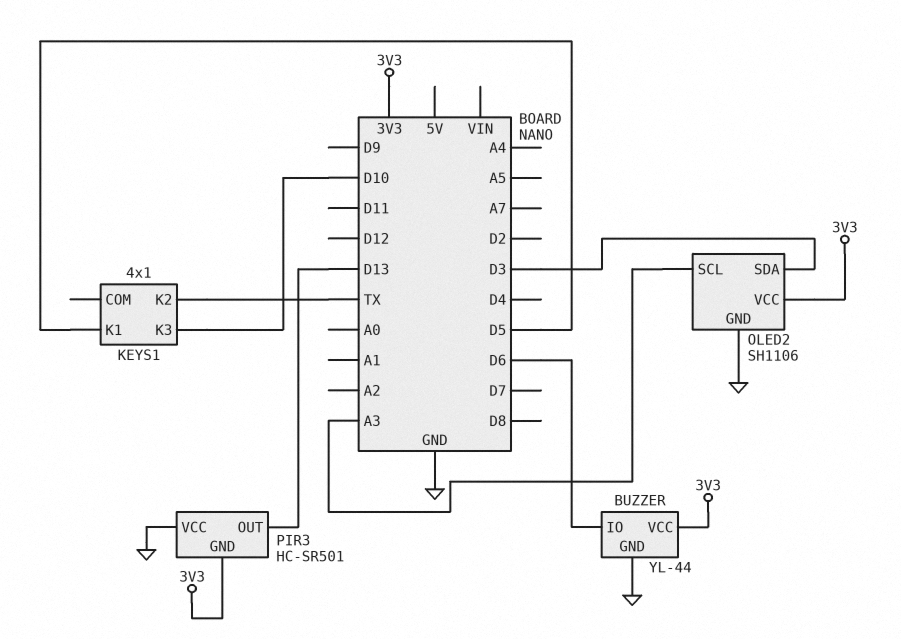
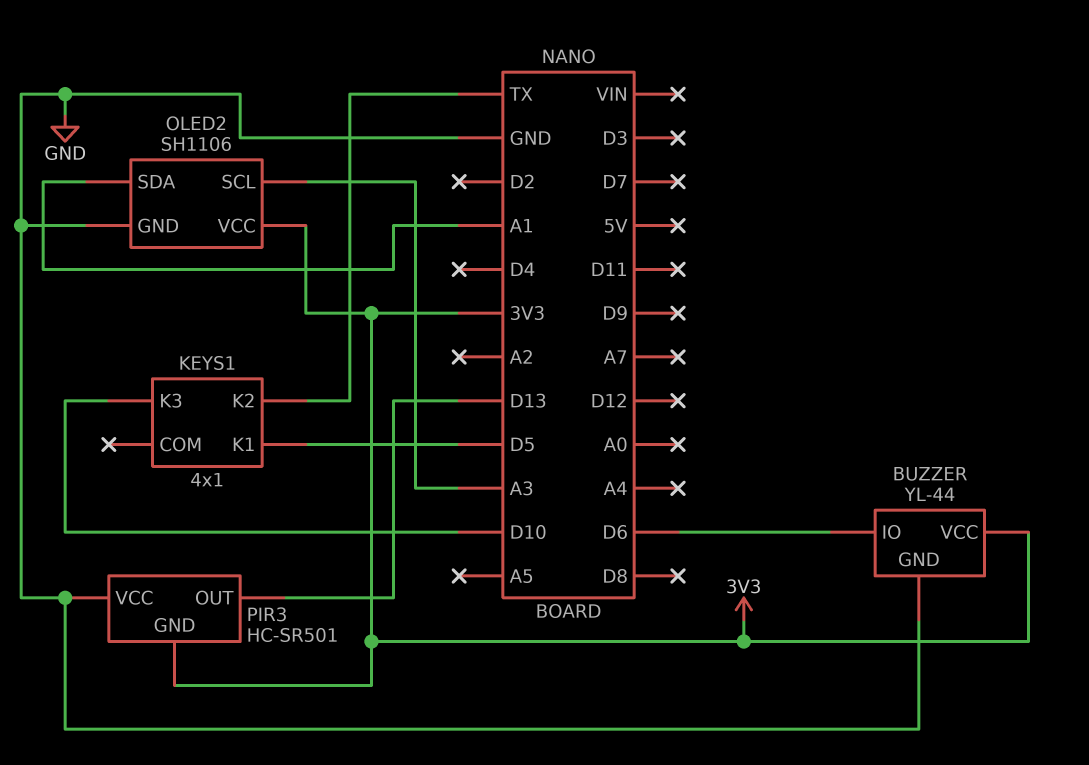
OLED2 pin SDA: D3 -> A1

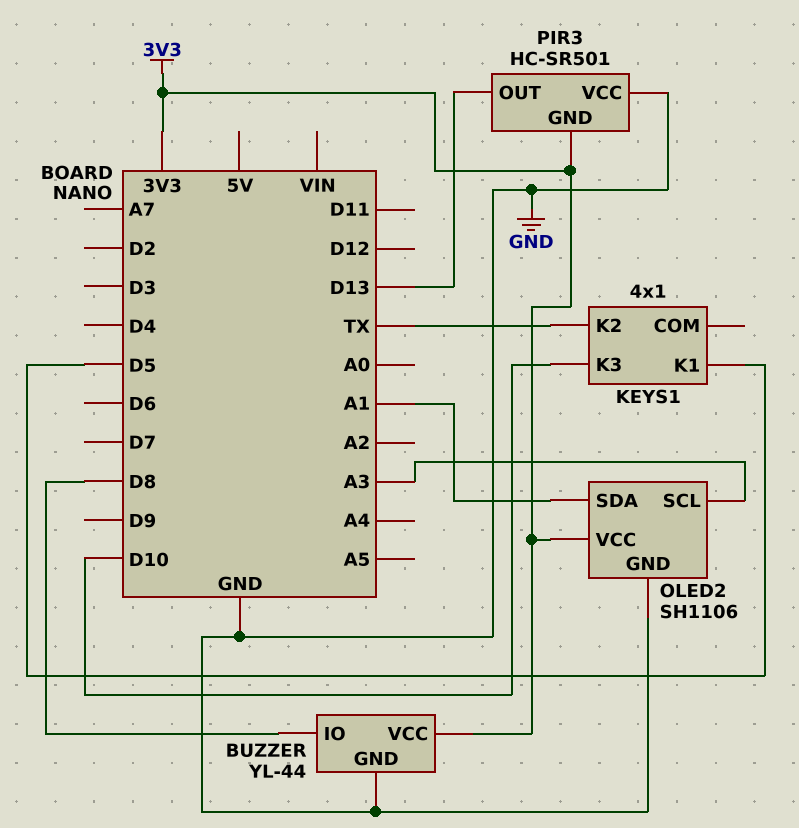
BUZZER pin IO: D6 -> D8

